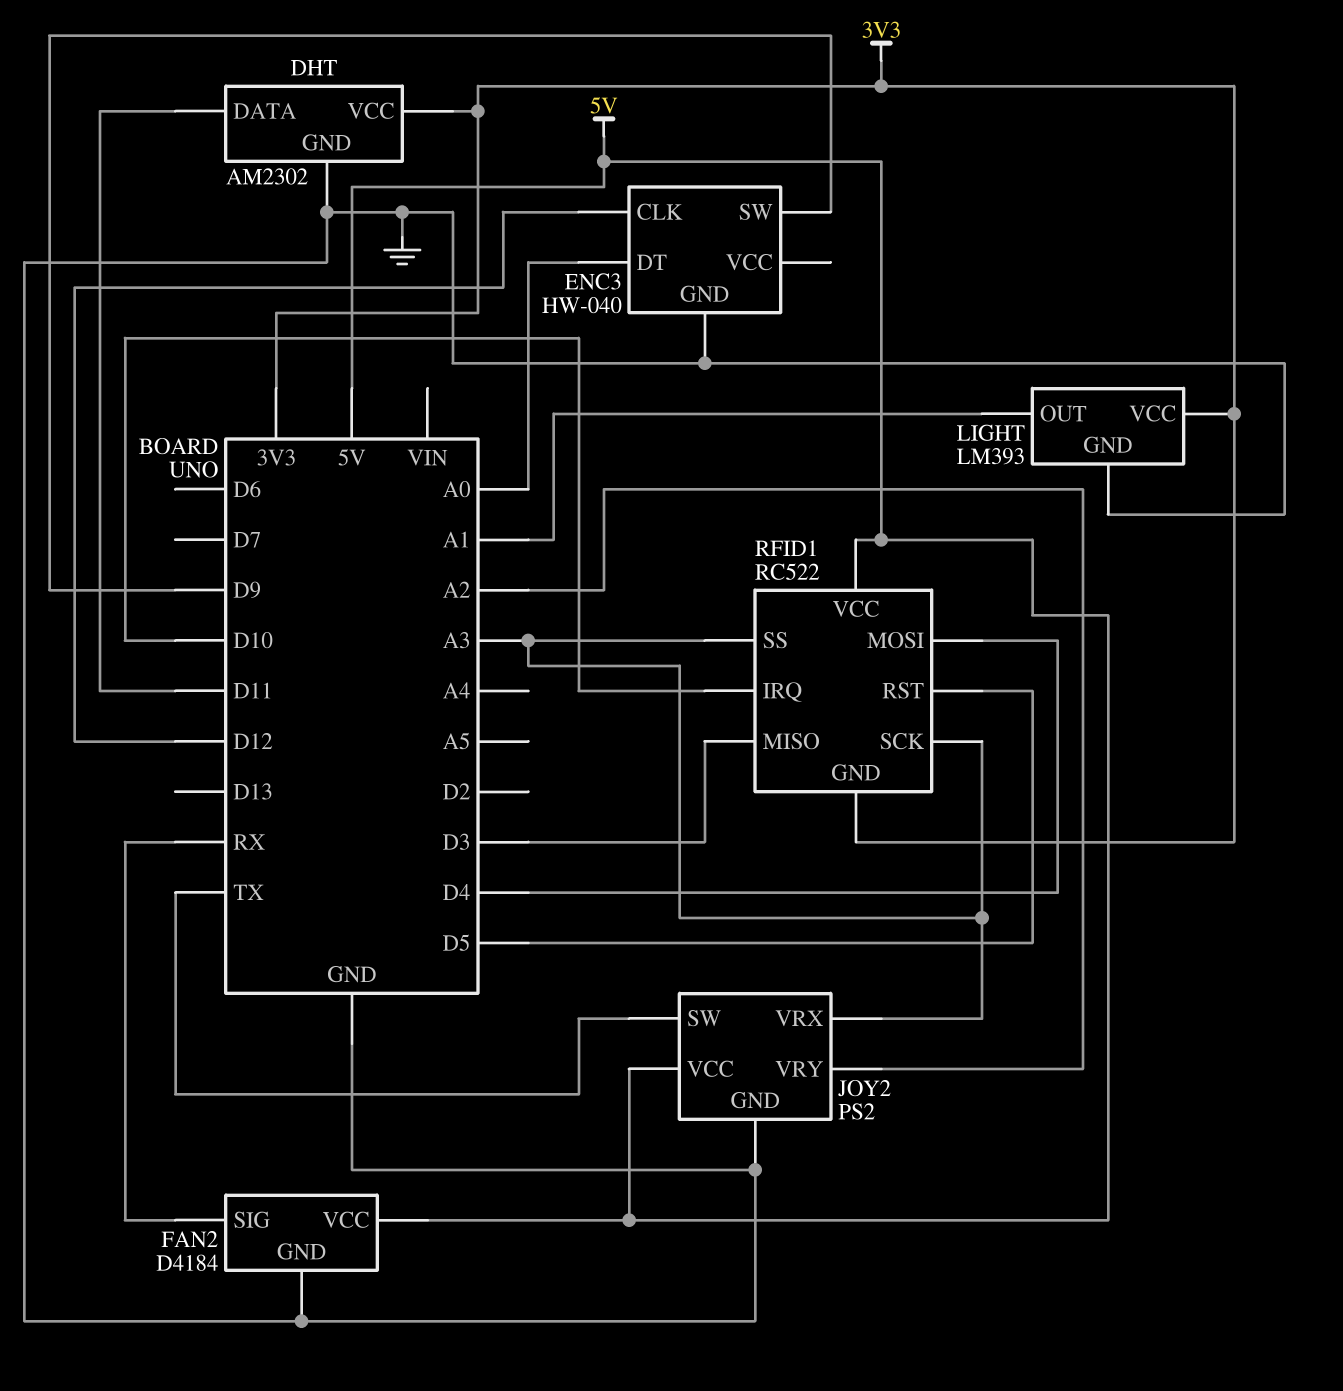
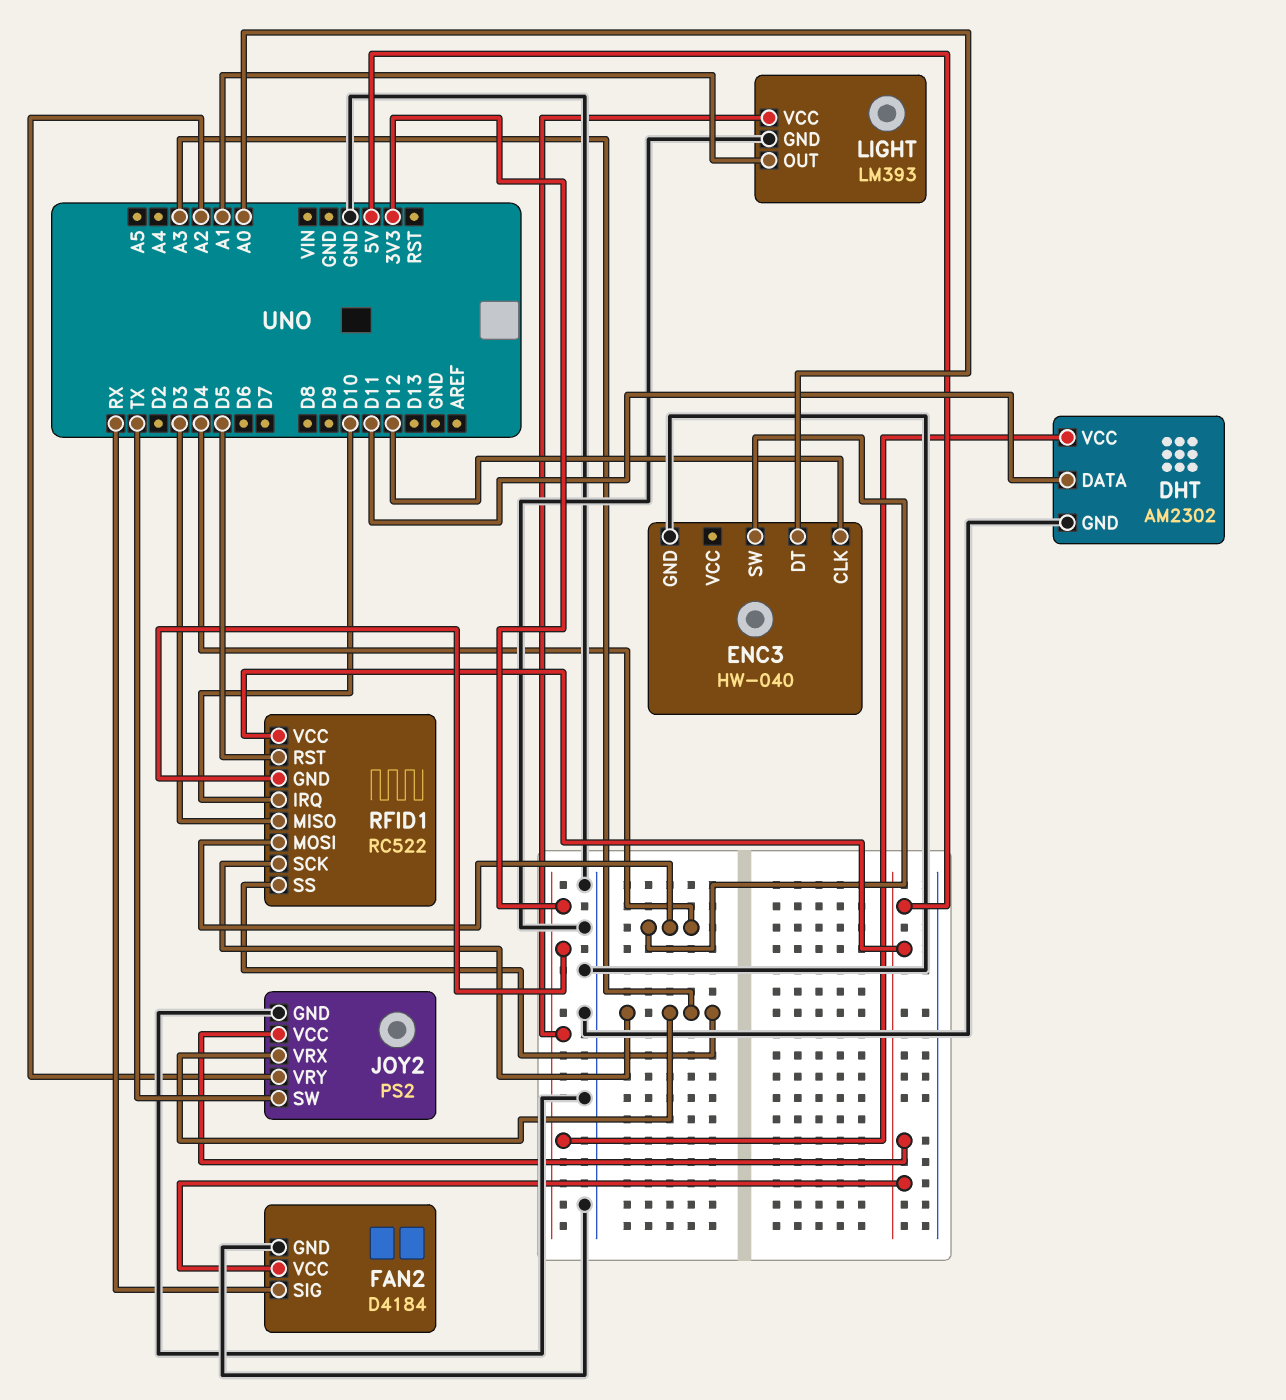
ENC3 pin SW: D9 -> D4

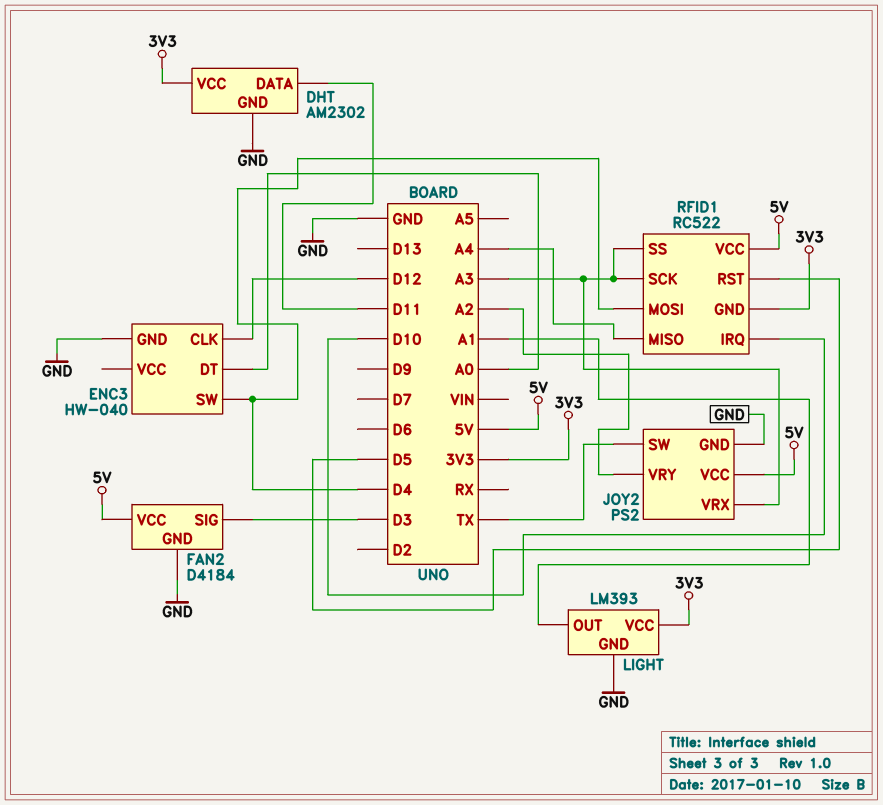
FAN2 pin SIG: RX -> D3
RFID1 pin MISO: D3 -> A4

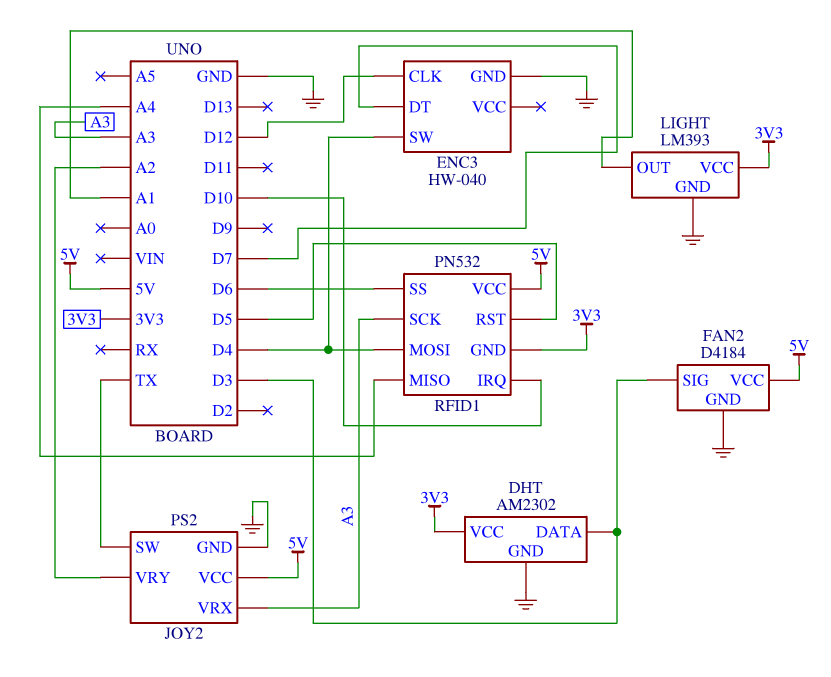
DHT pin DATA: D11 -> D3
ENC3 pin DT: A0 -> D7
RFID1: RC522 -> PN532
RFID1 pin SS: A3 -> D6

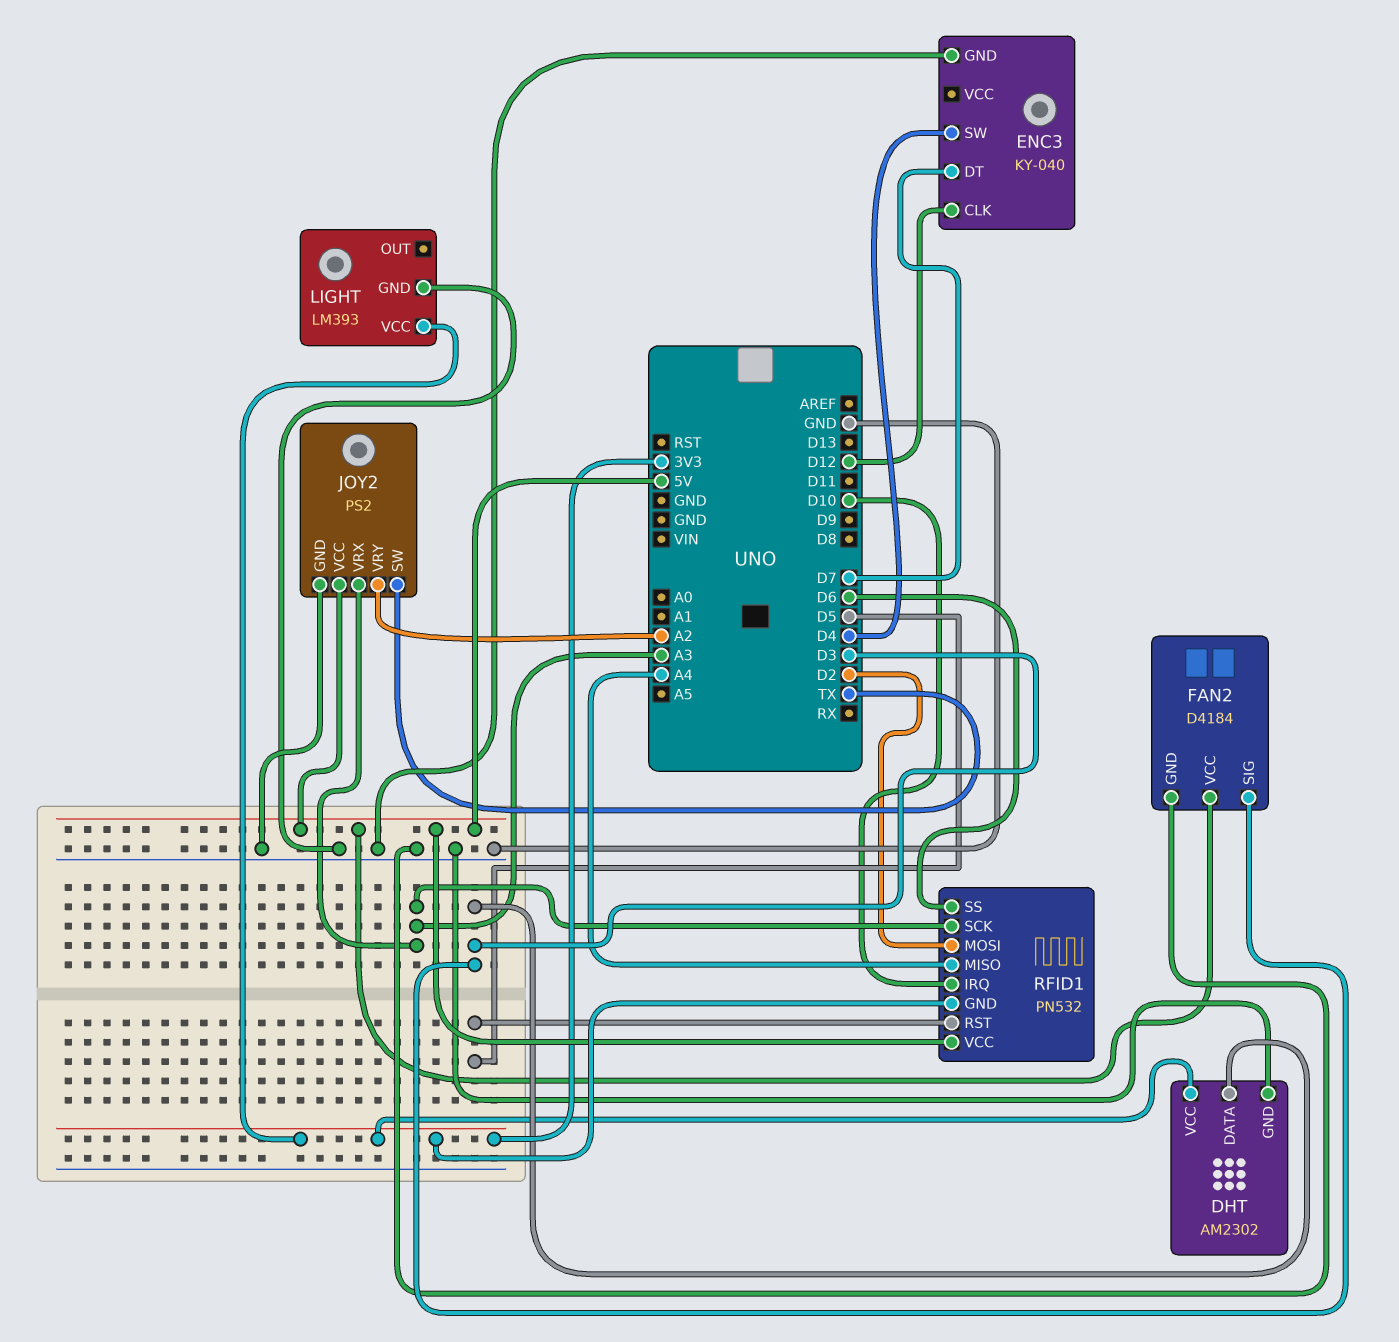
ENC3: HW-040 -> KY-040
LIGHT pin OUT: A1 -> none
RFID1 pin MOSI: D4 -> D2

